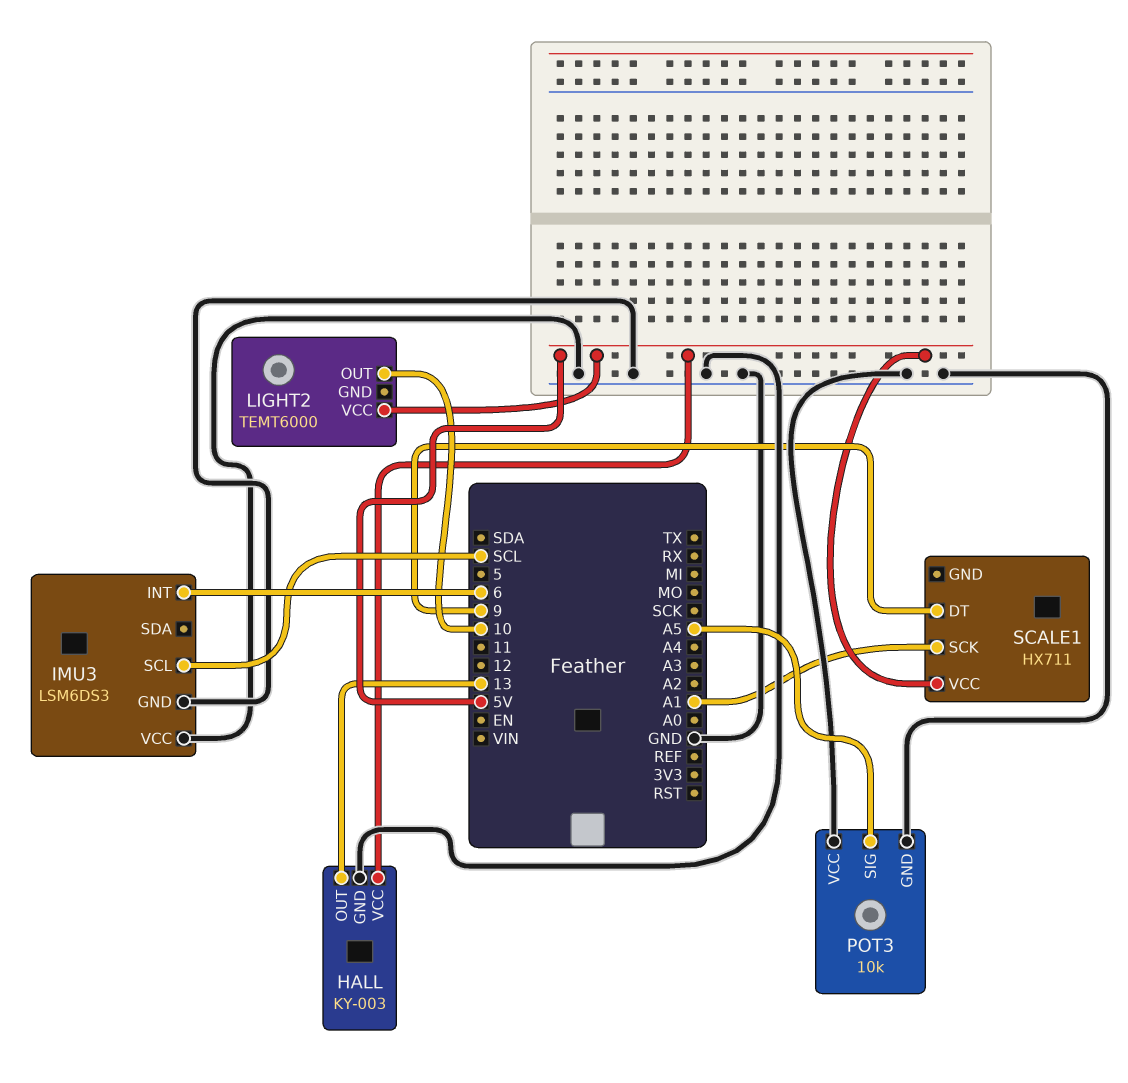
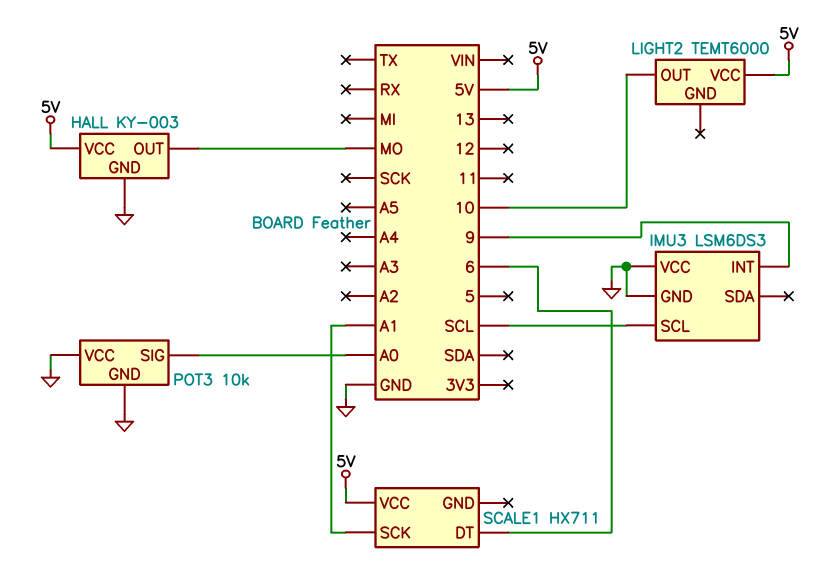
HALL pin OUT: 13 -> MO
IMU3 pin INT: 6 -> 9
POT3 pin SIG: A5 -> A0
SCALE1 pin DT: 9 -> 6

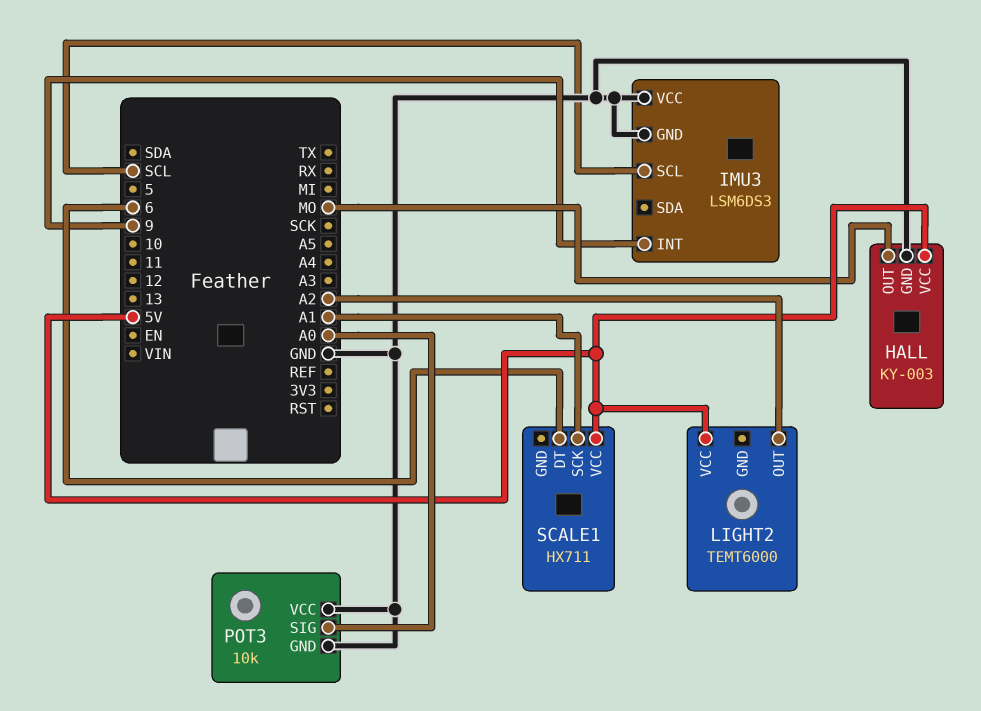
LIGHT2 pin OUT: 10 -> A2

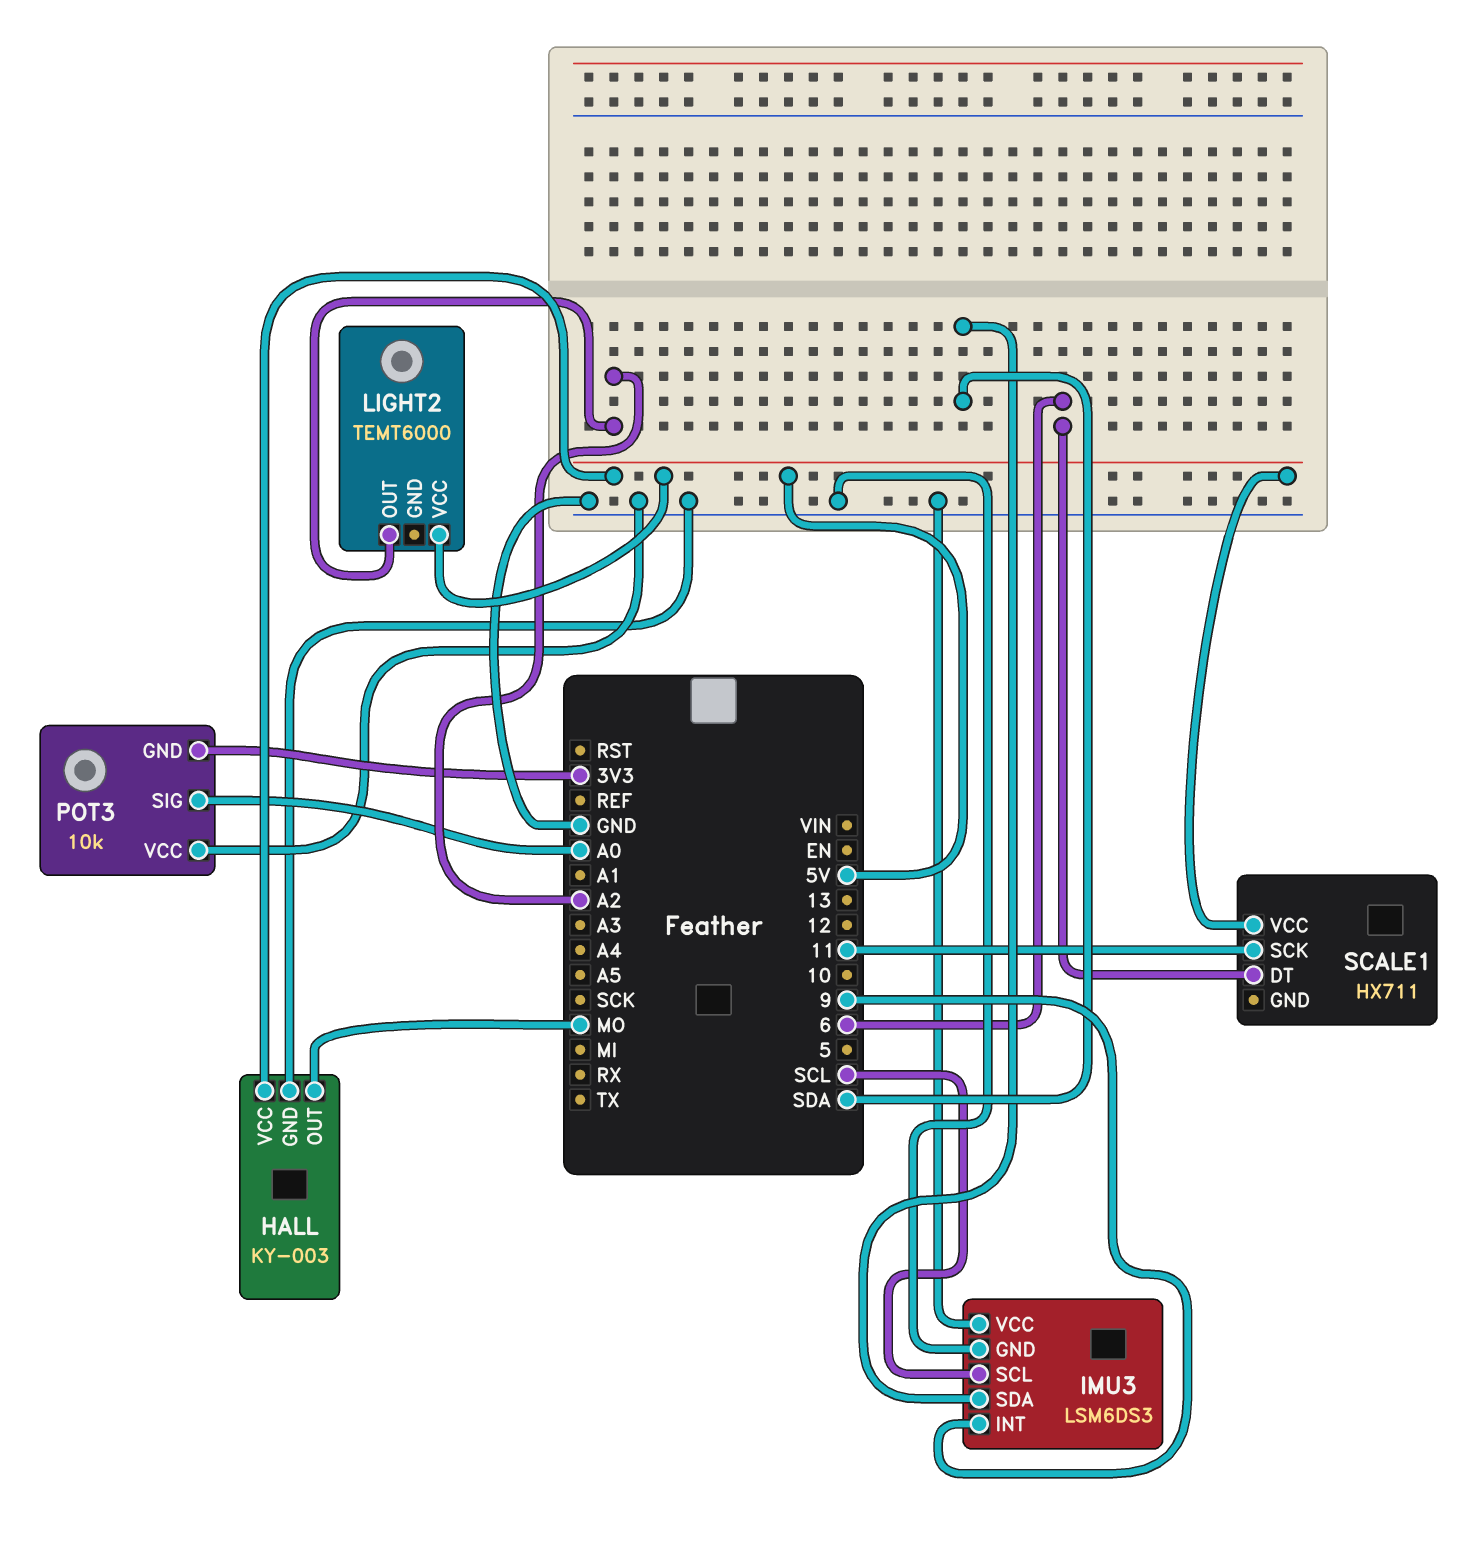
IMU3 pin SDA: none -> SDA
POT3 pin GND: GND -> 3V3
SCALE1 pin SCK: A1 -> 11

